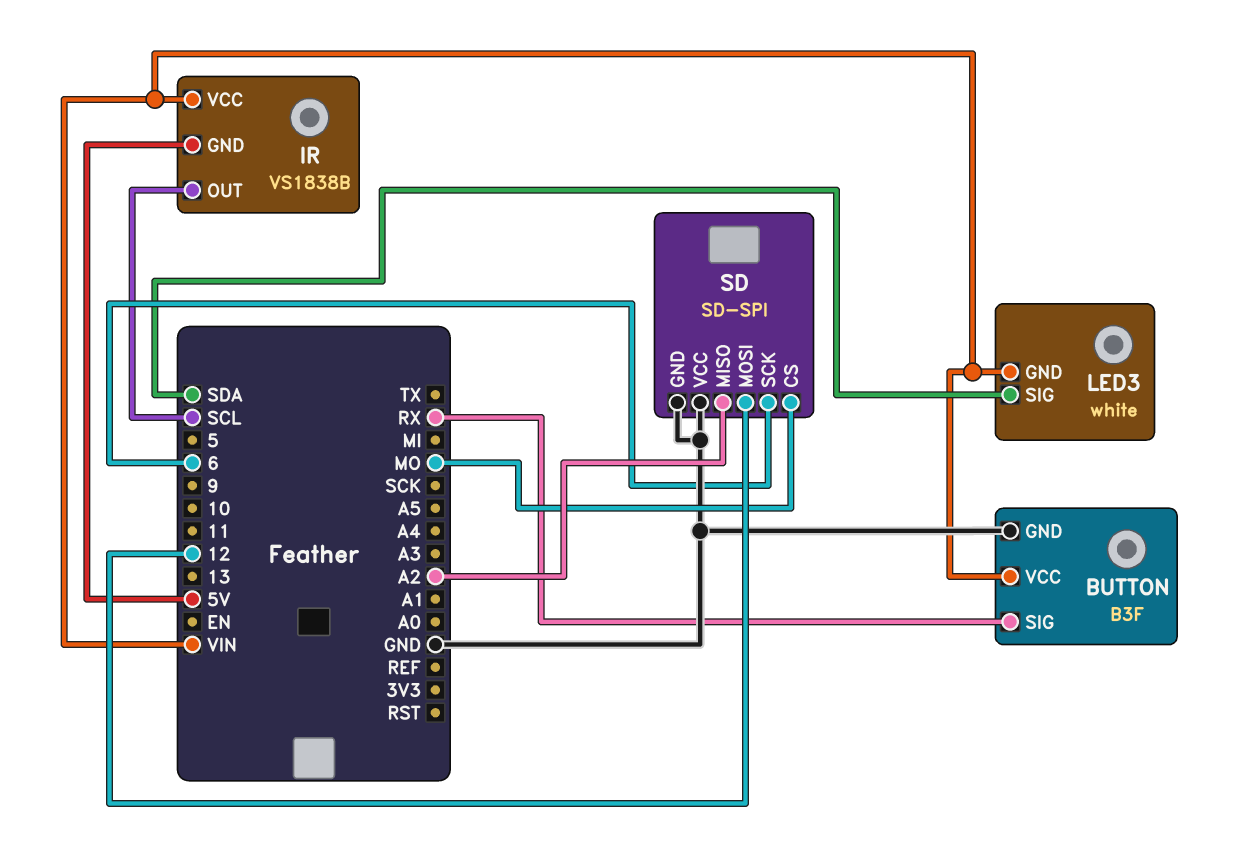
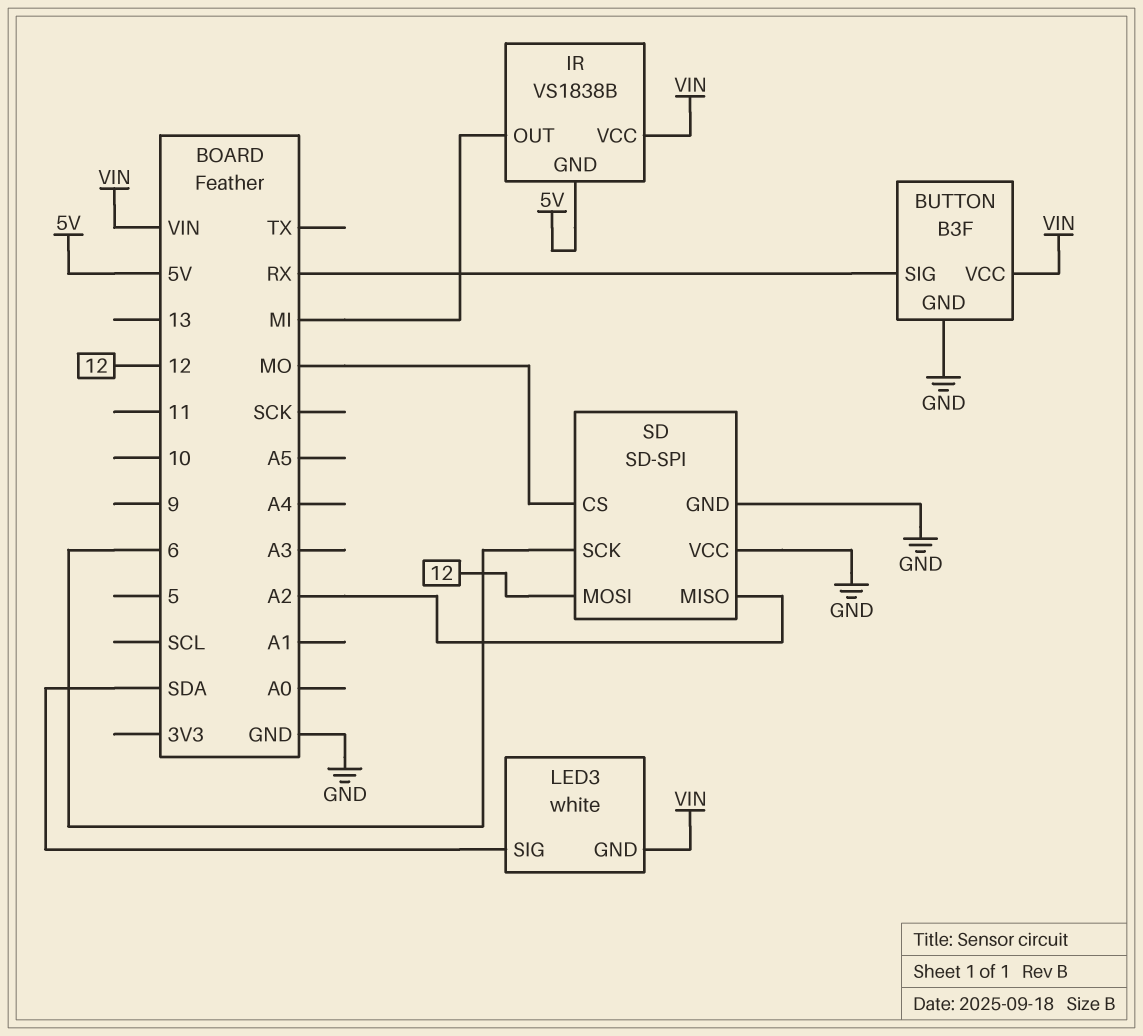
IR pin OUT: SCL -> MI

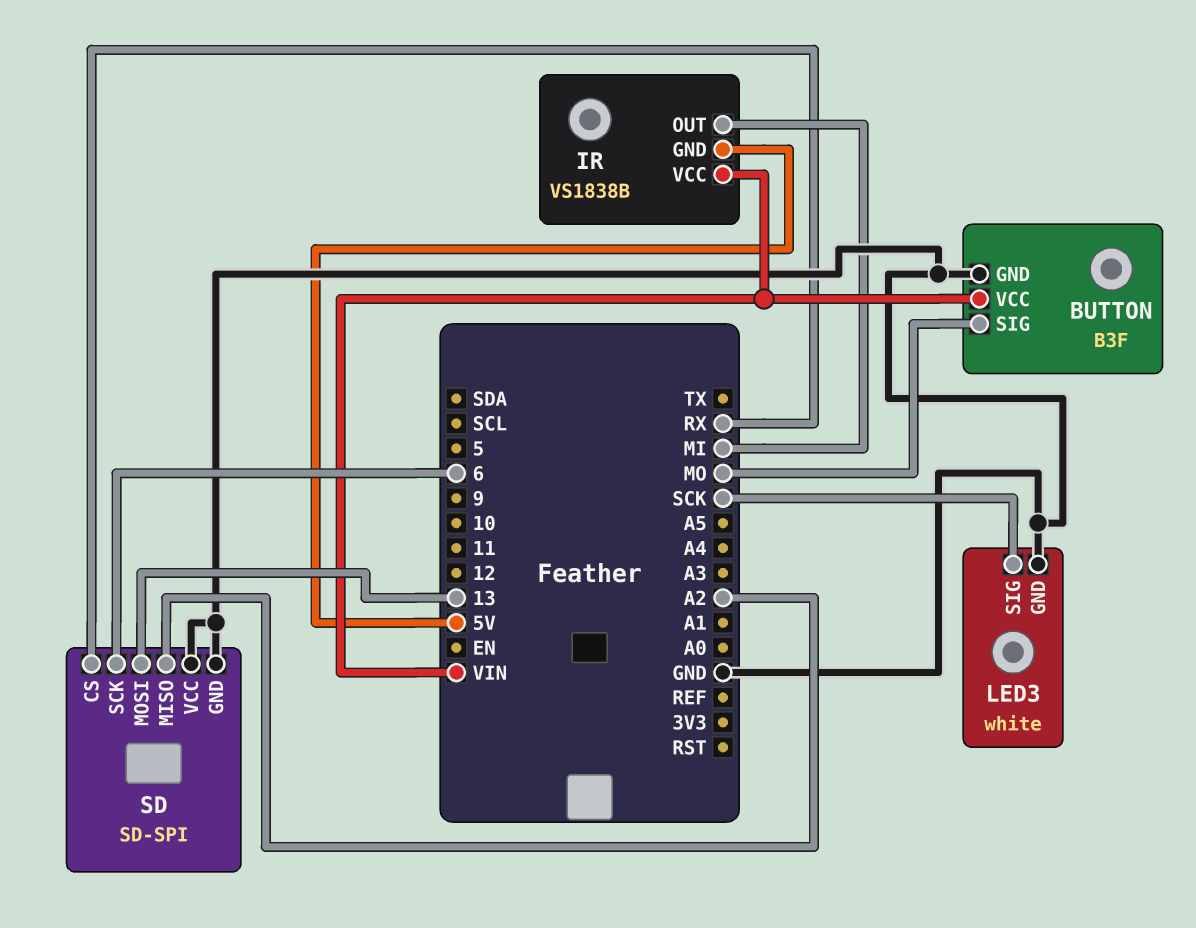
BUTTON pin SIG: RX -> MO
LED3 pin GND: VIN -> GND
LED3 pin SIG: SDA -> SCK
SD pin CS: MO -> RX
SD pin MOSI: 12 -> 13

